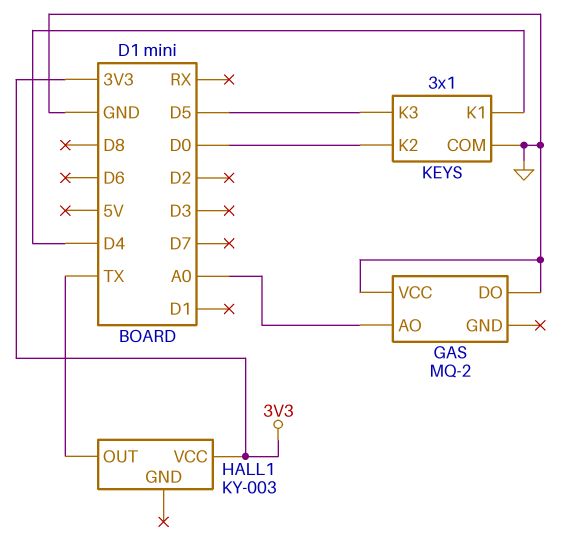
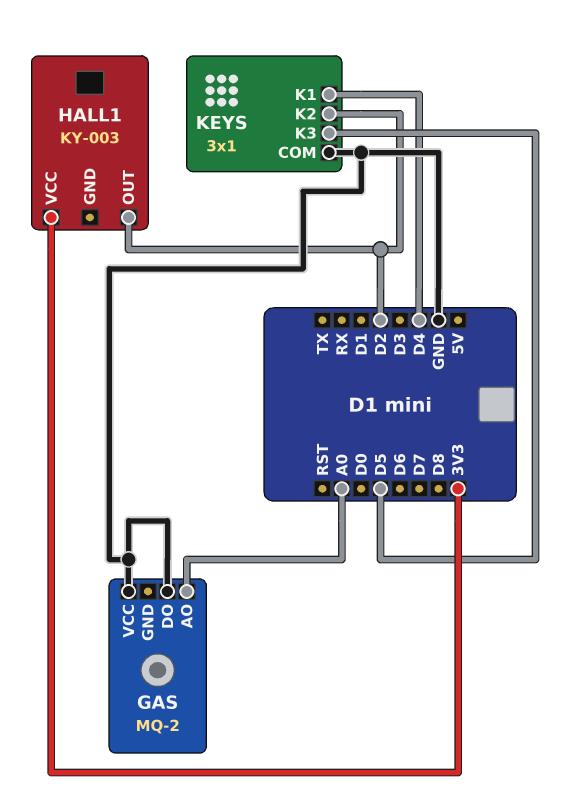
HALL1 pin OUT: TX -> D2
KEYS pin K2: D0 -> D2

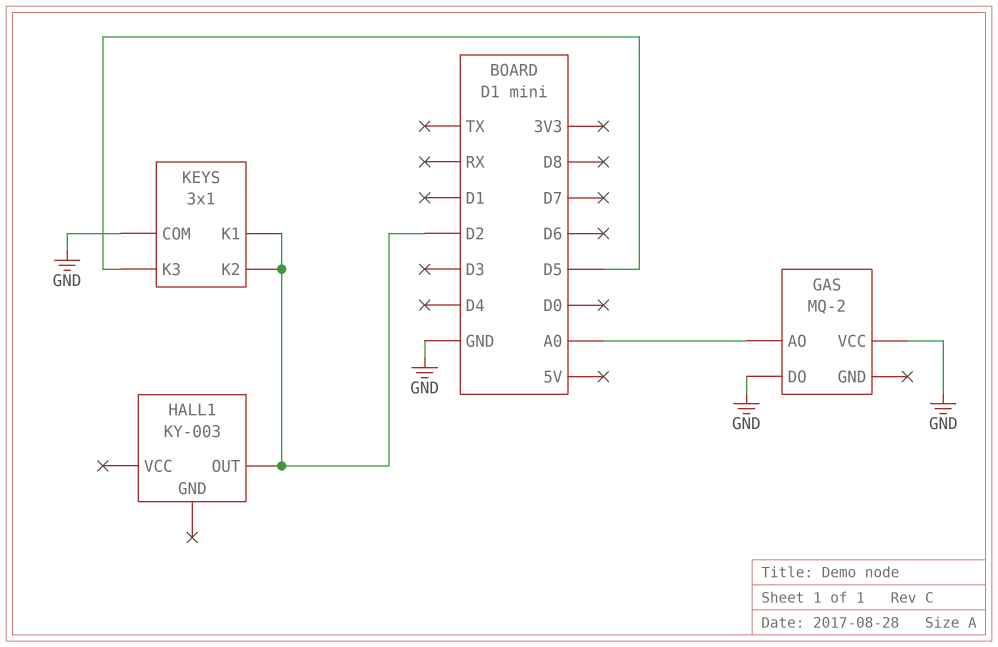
HALL1 pin VCC: 3V3 -> none
KEYS pin K1: D4 -> D2

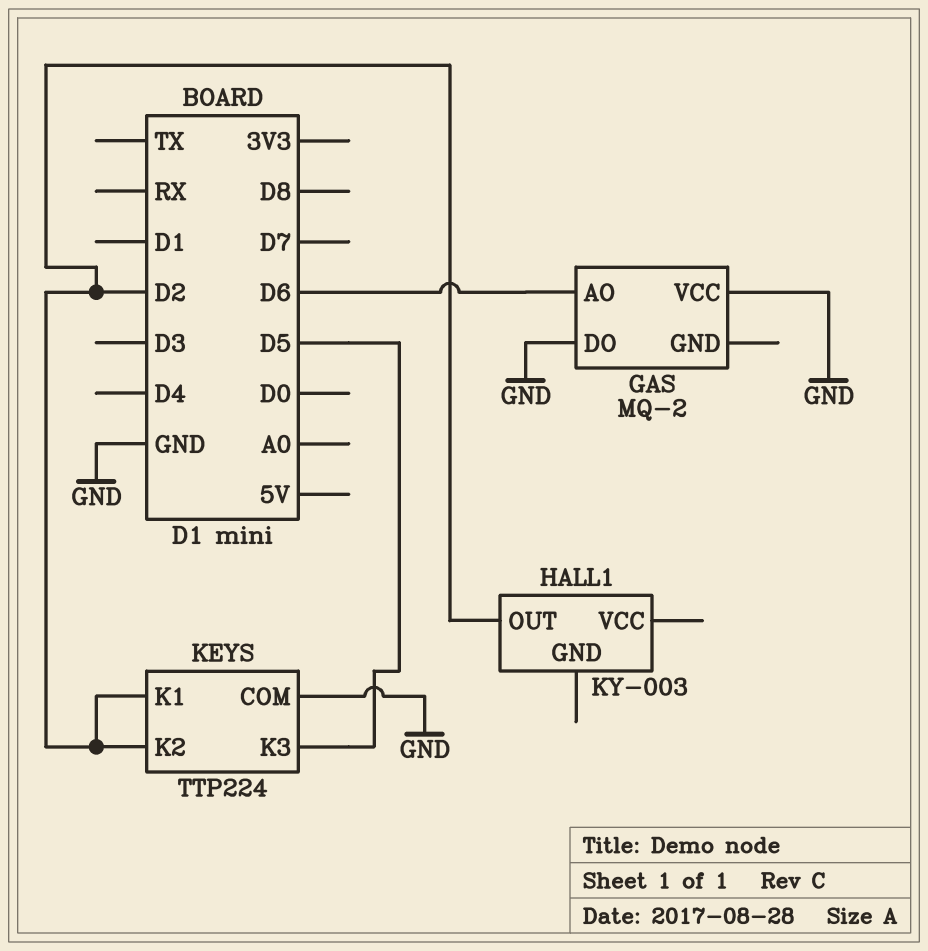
GAS pin AO: A0 -> D6
KEYS: 3x1 -> TTP224

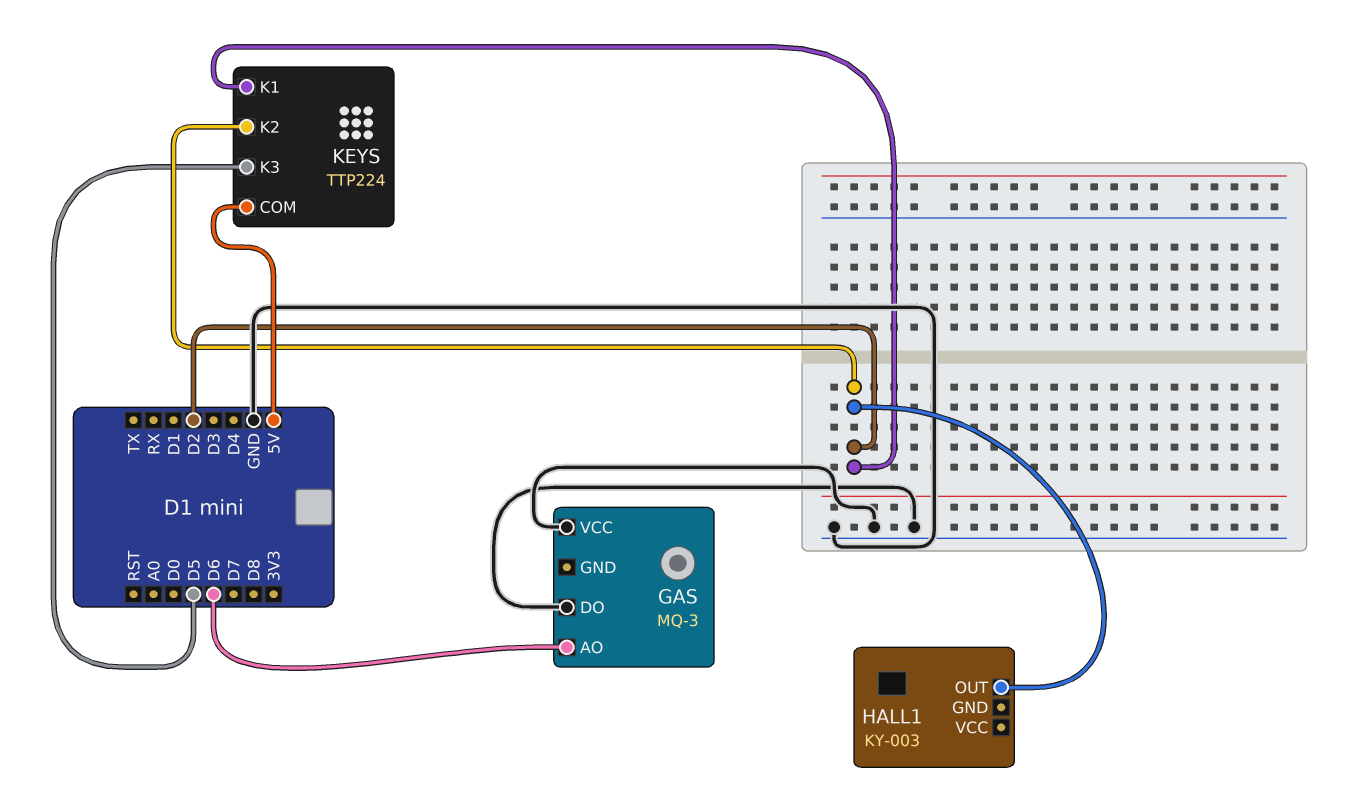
GAS: MQ-2 -> MQ-3
KEYS pin COM: GND -> 5V

